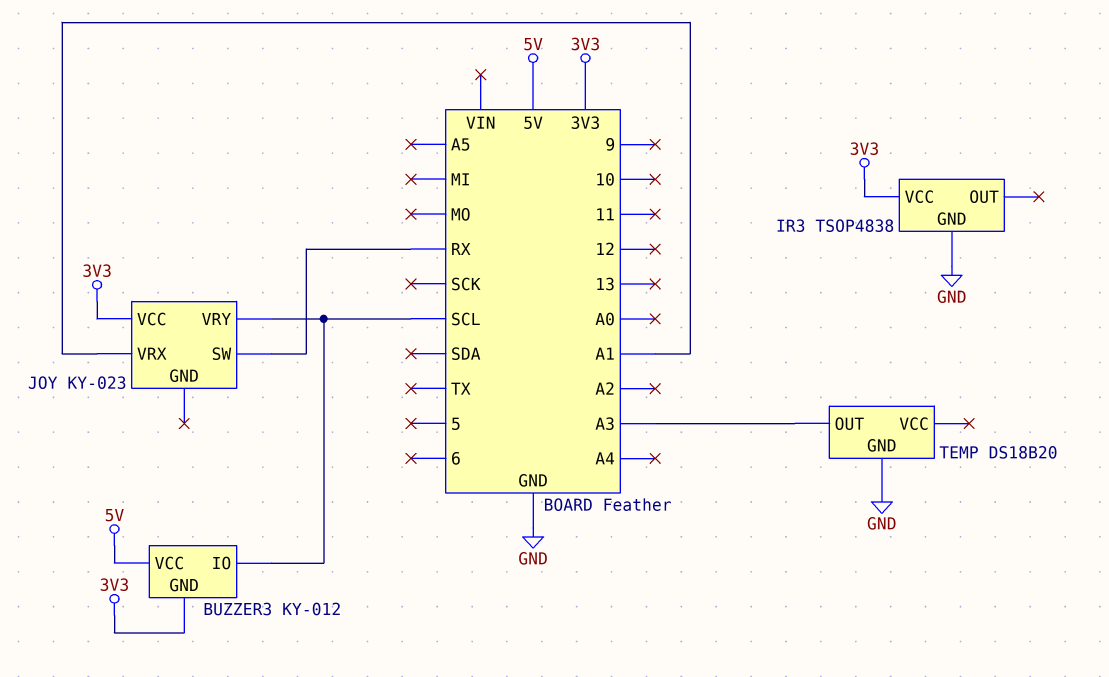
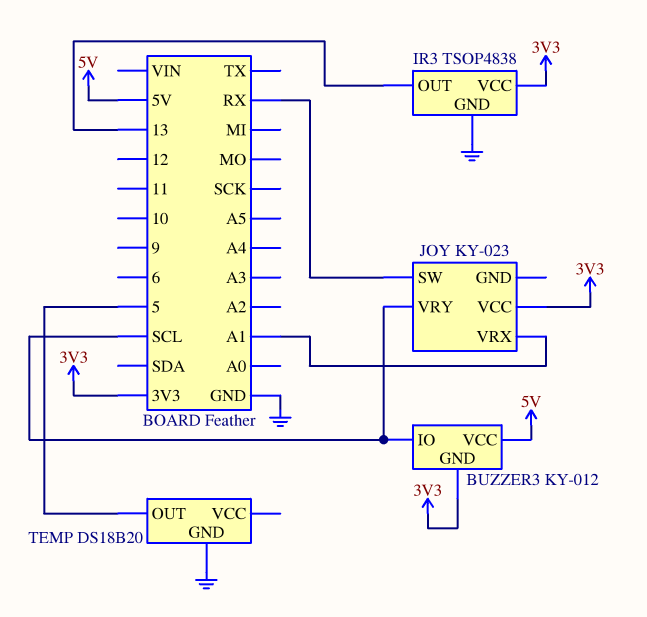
IR3 pin OUT: none -> 13
TEMP pin OUT: A3 -> 5

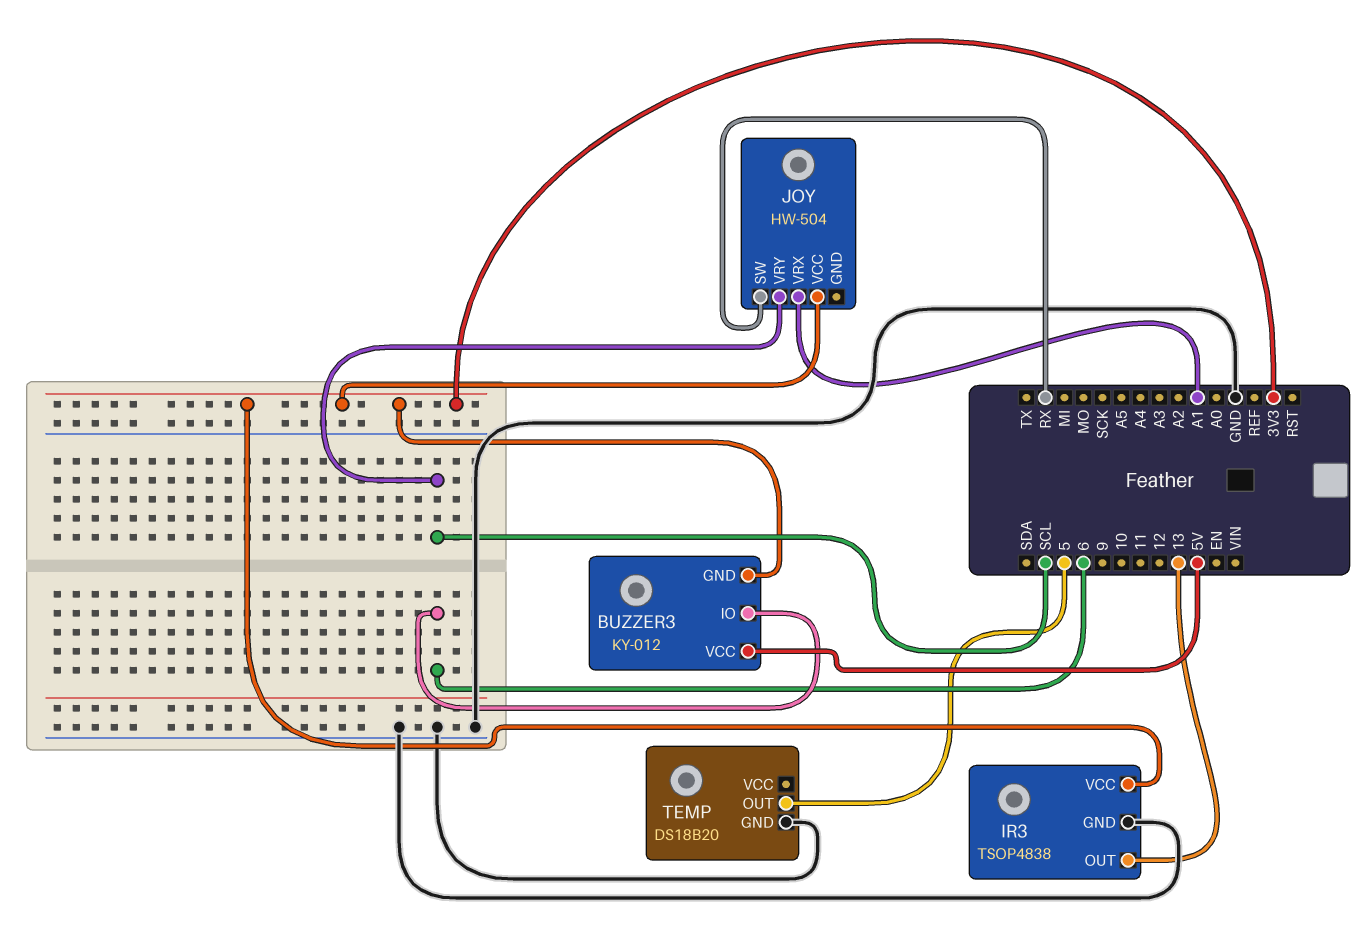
BUZZER3 pin IO: SCL -> 6
JOY: KY-023 -> HW-504

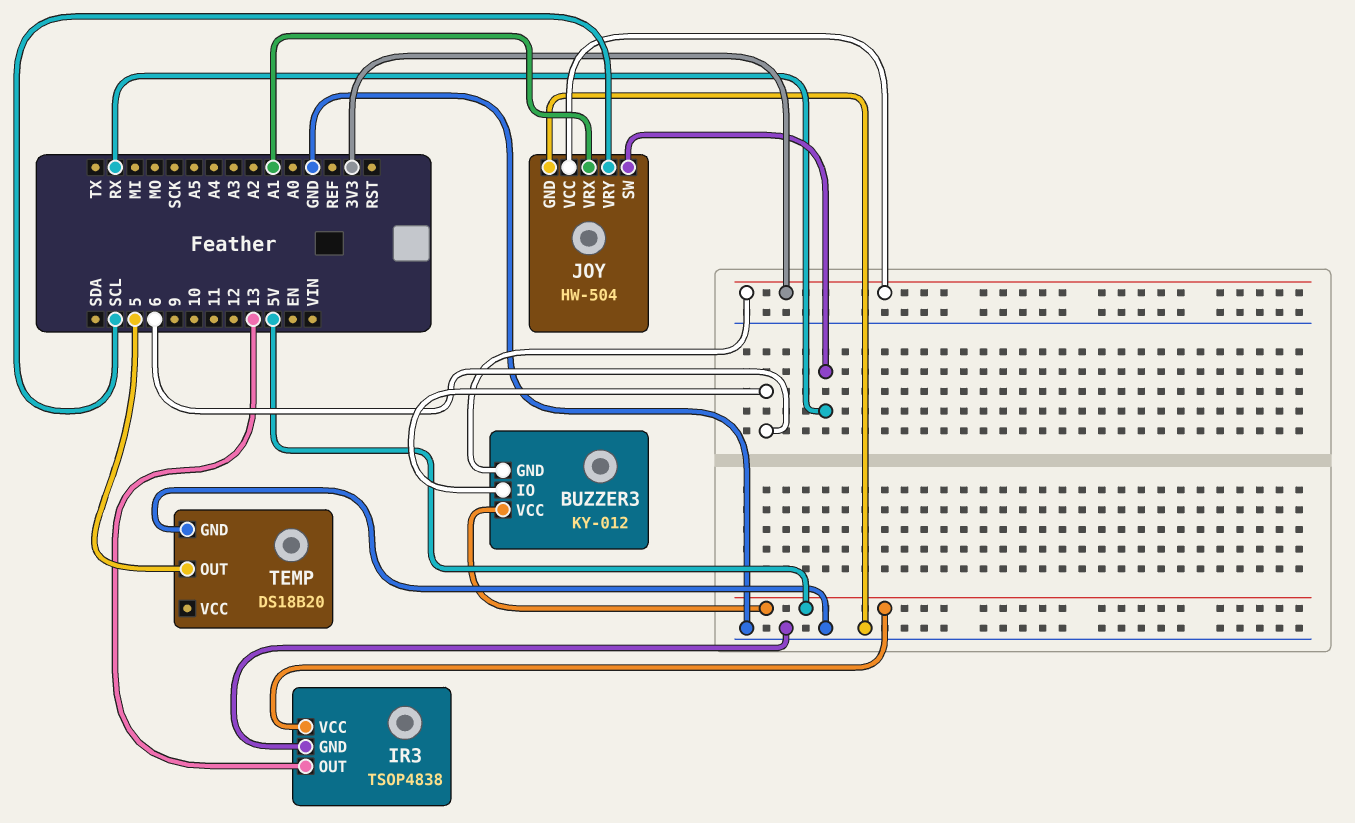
IR3 pin VCC: 3V3 -> 5V
JOY pin GND: none -> GND

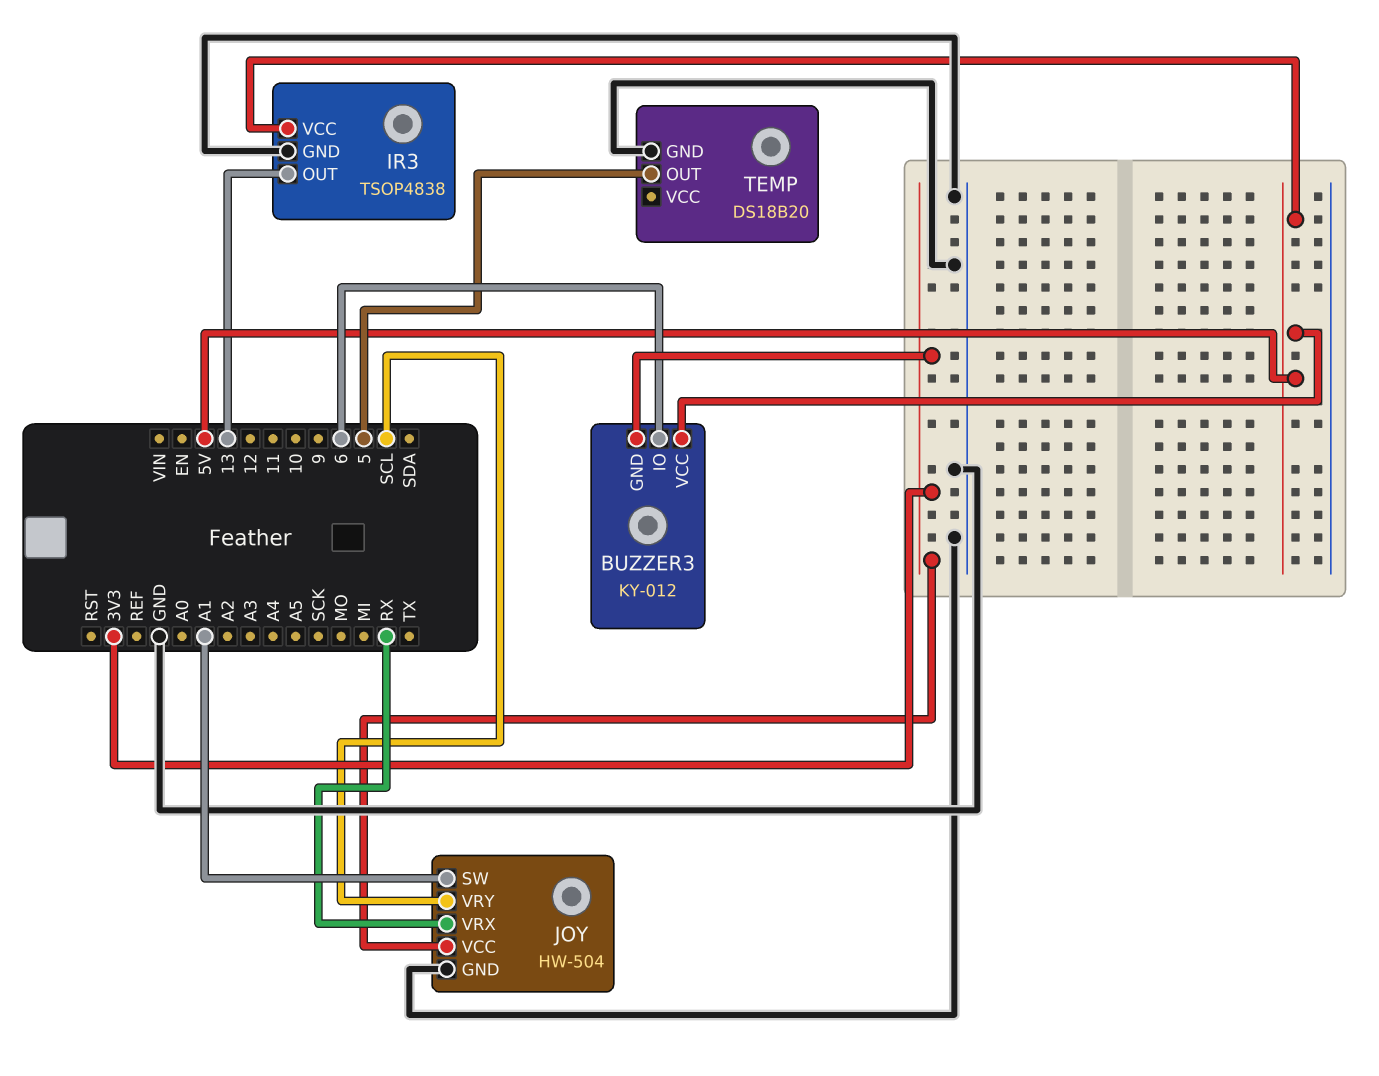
JOY pin SW: RX -> A1
JOY pin VRX: A1 -> RX

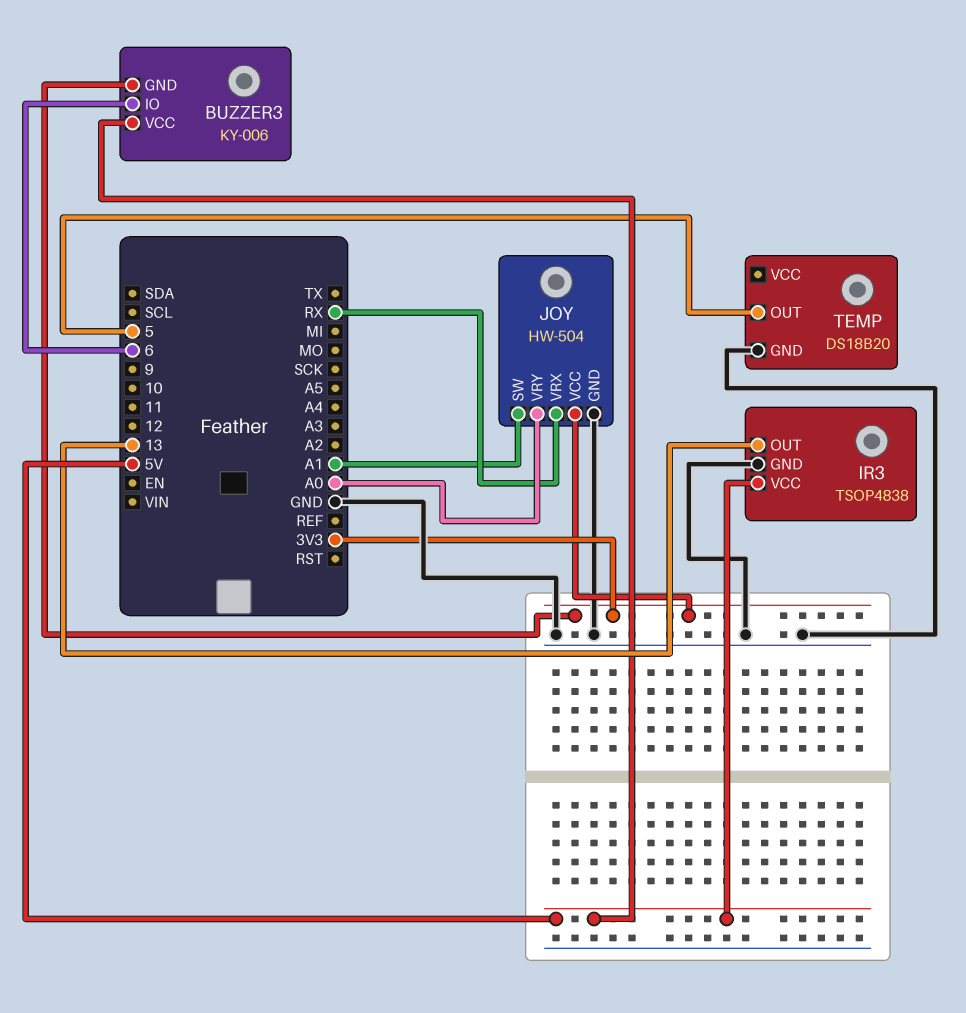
BUZZER3: KY-012 -> KY-006
JOY pin VRY: SCL -> A0

